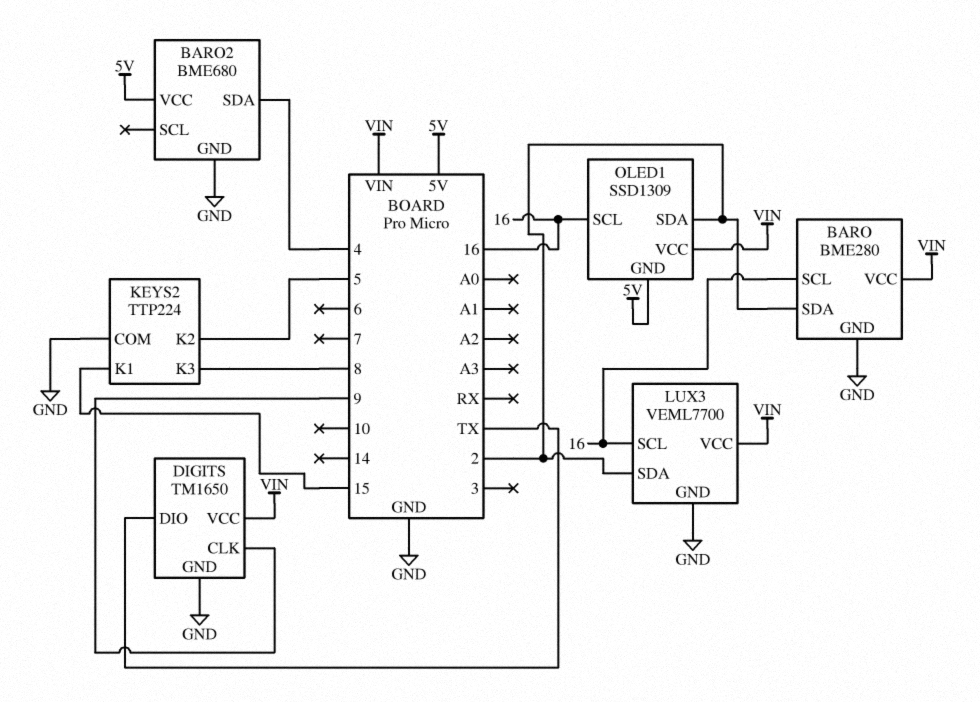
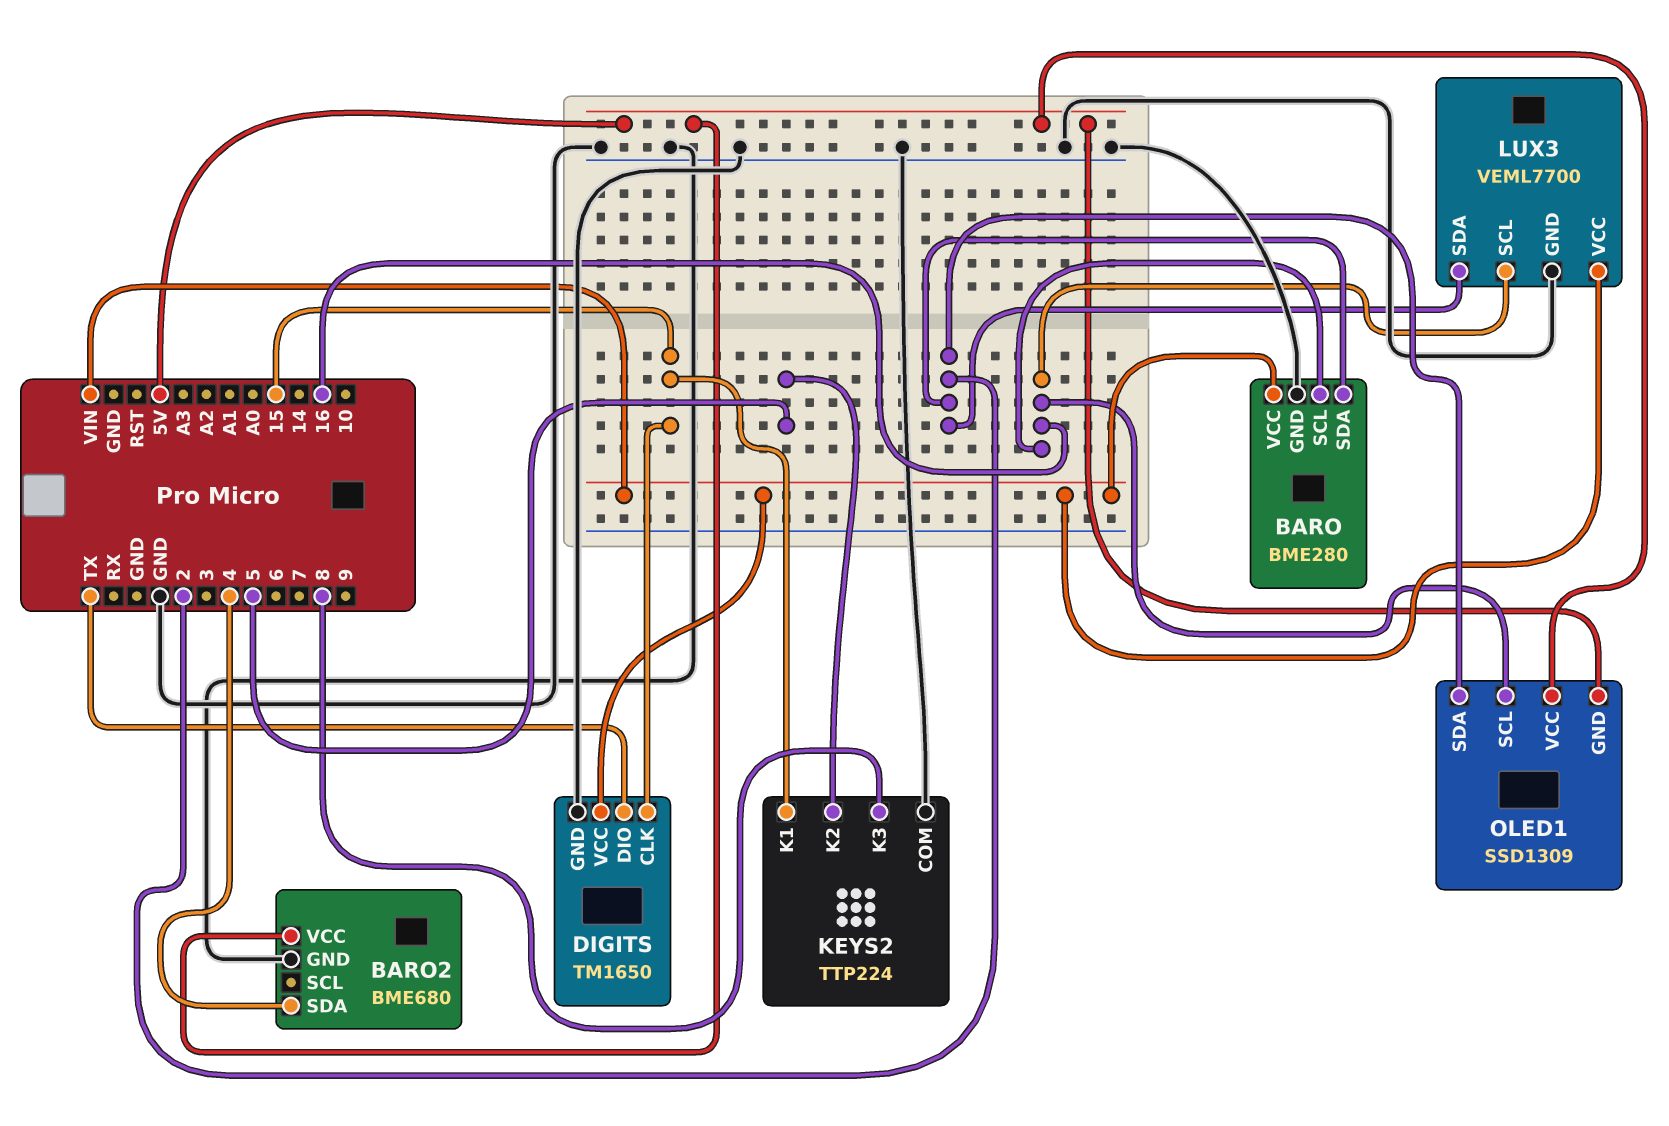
DIGITS pin CLK: 9 -> 15
OLED1 pin VCC: VIN -> 5V

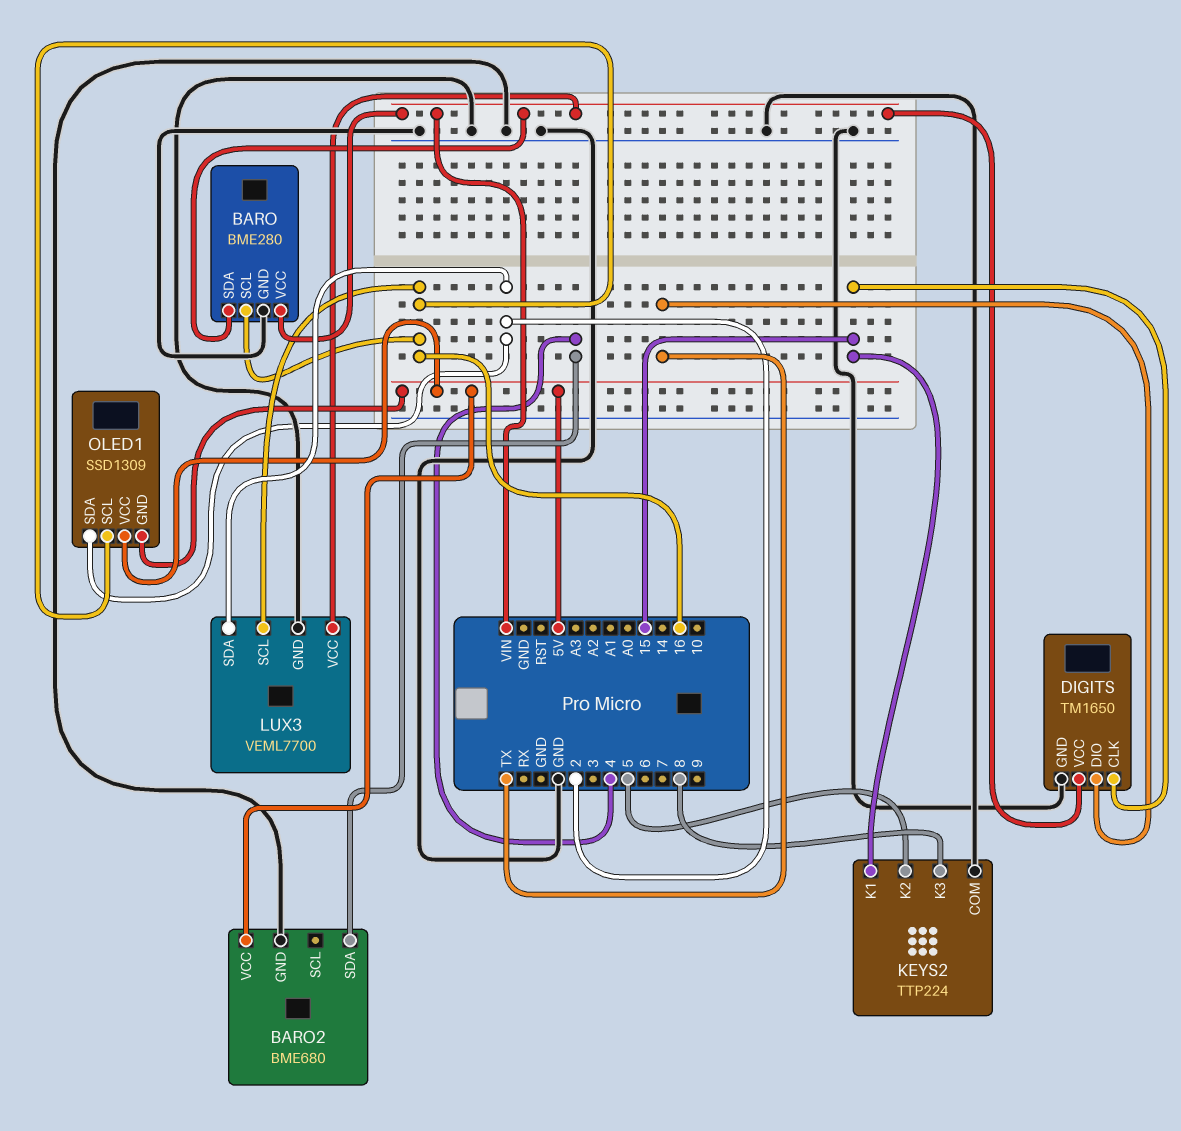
BARO pin SDA: 2 -> VIN

